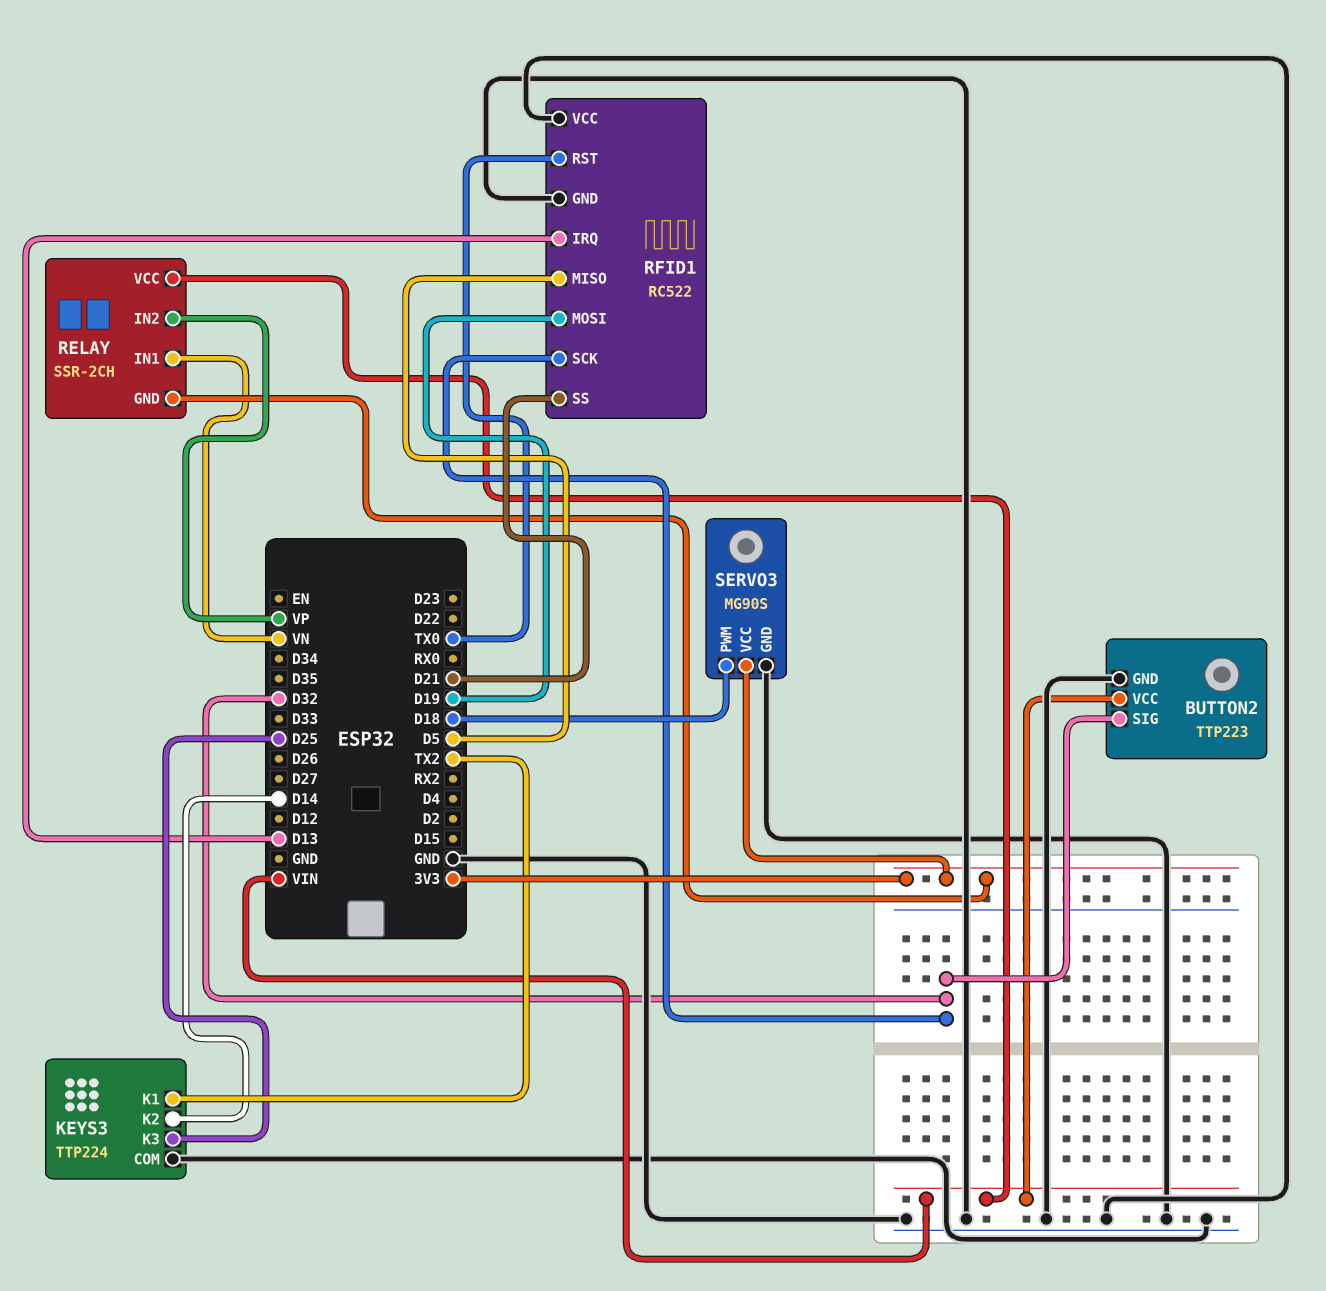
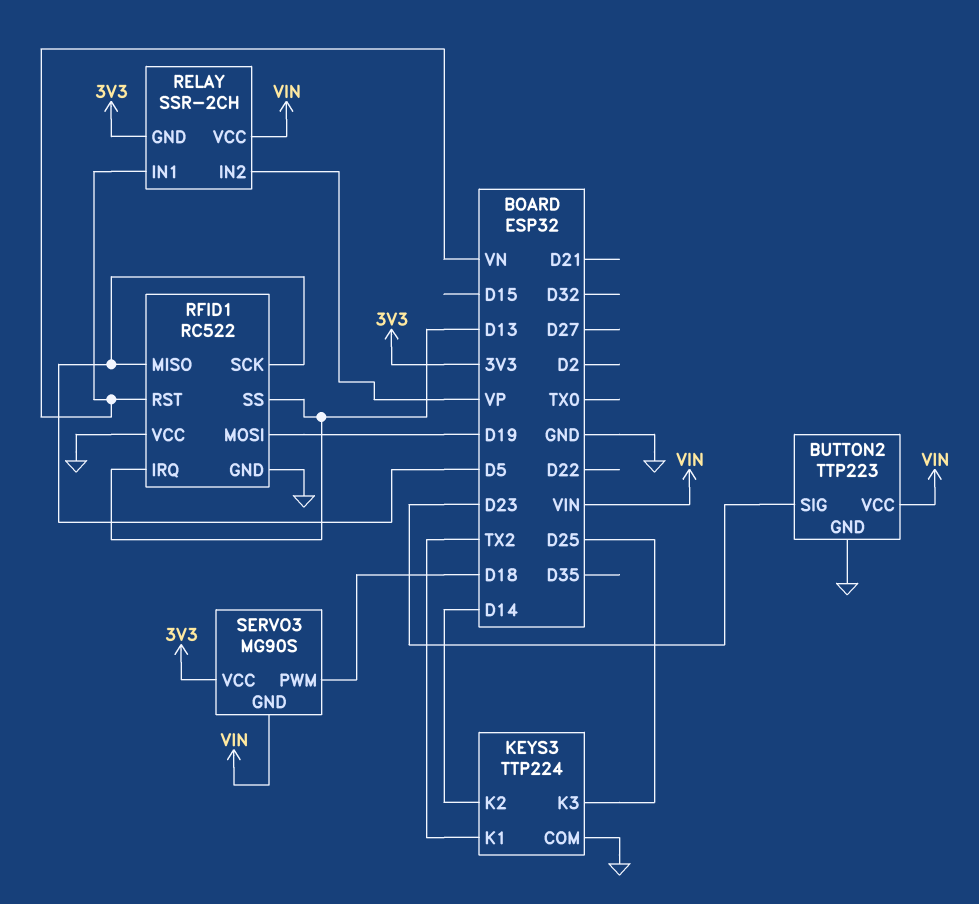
BUTTON2 pin SIG: D32 -> D23
RFID1 pin RST: TX0 -> VN
RFID1 pin SCK: D32 -> D5
RFID1 pin SS: D21 -> D13
SERVO3 pin GND: GND -> VIN

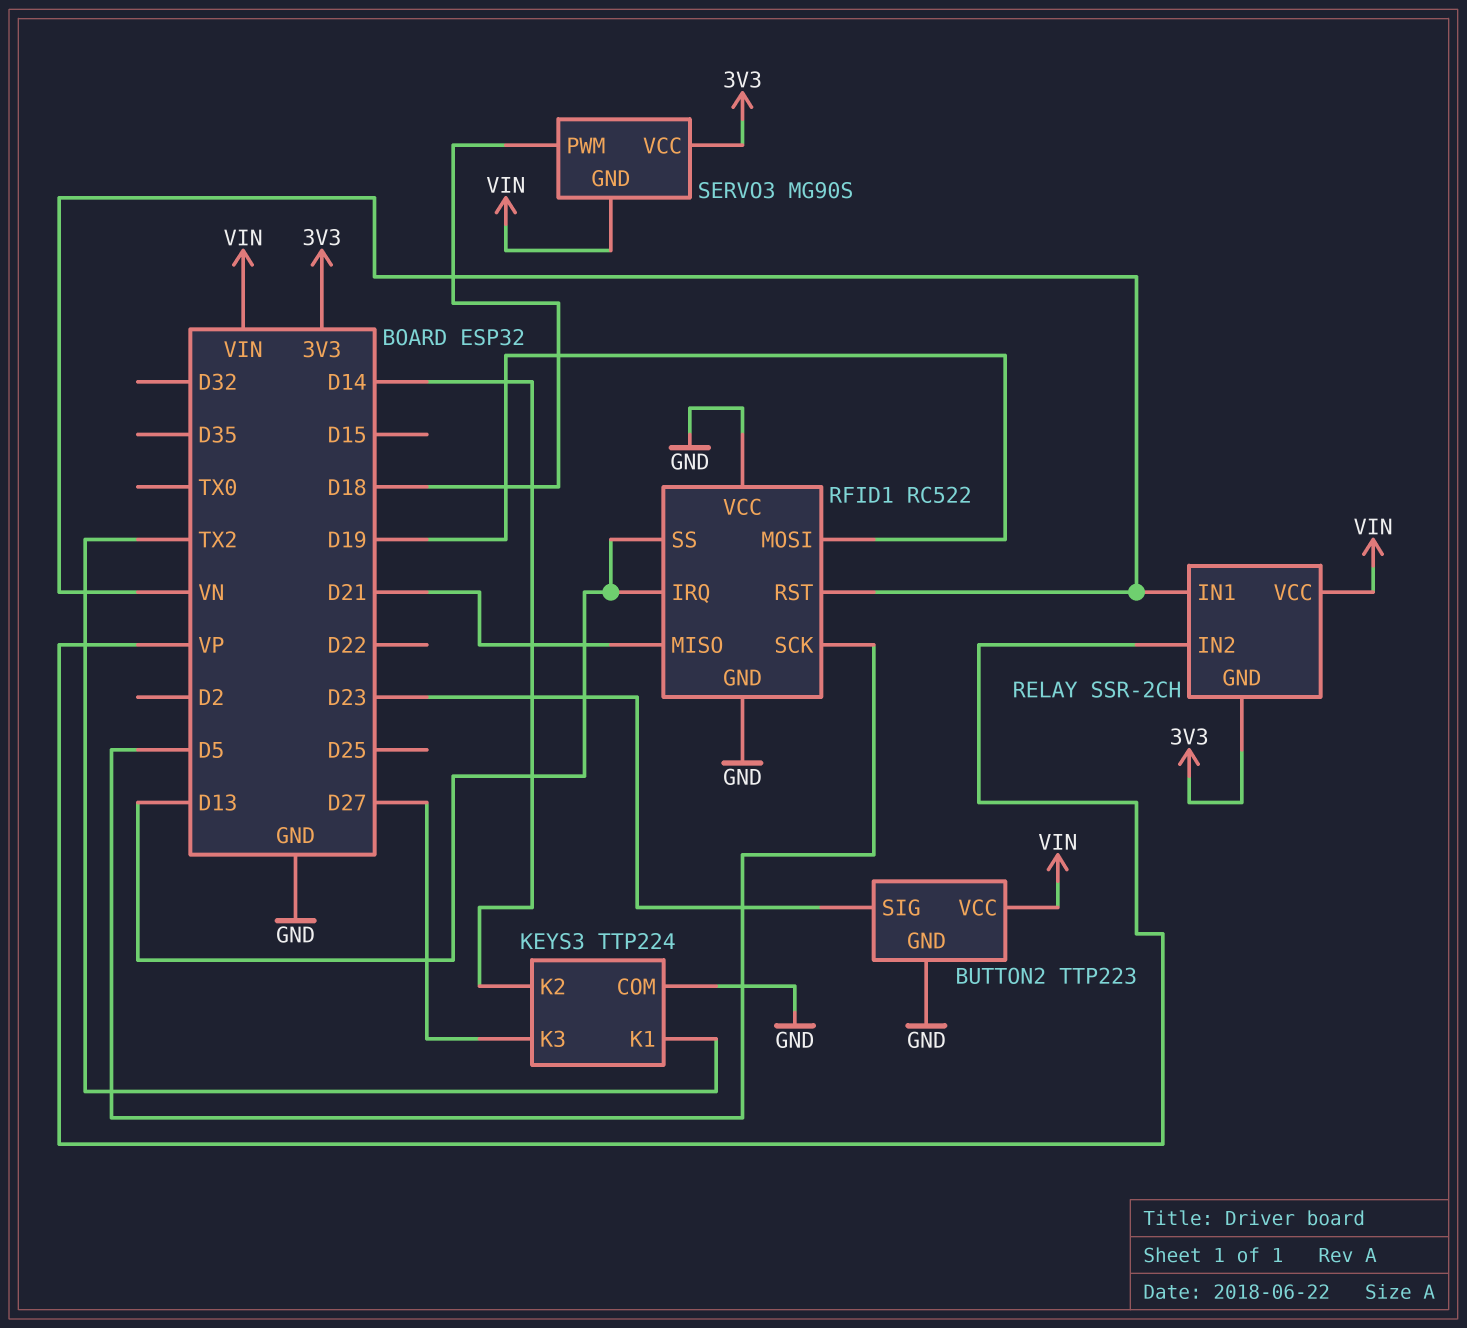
KEYS3 pin K3: D25 -> D27
RFID1 pin MISO: D5 -> D21

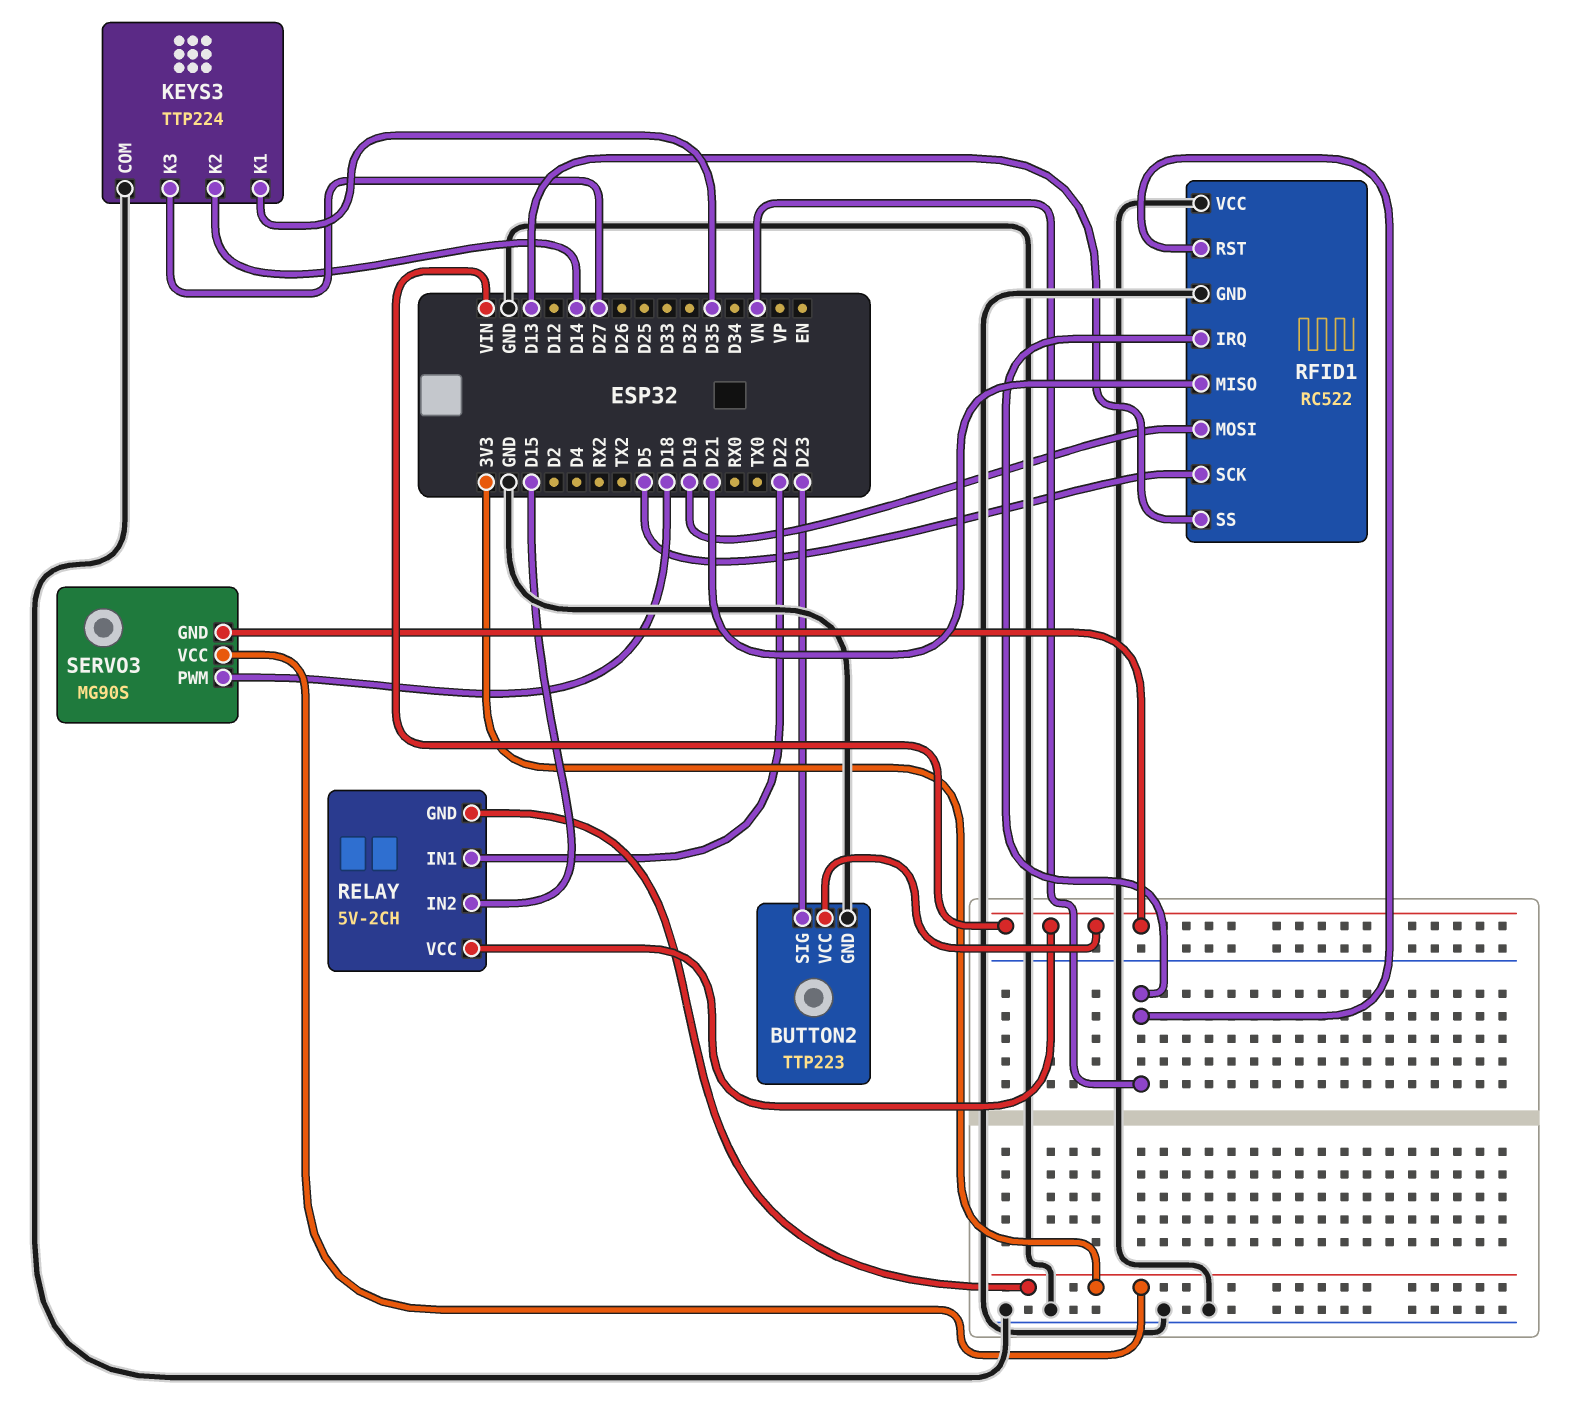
KEYS3 pin K1: TX2 -> D35
RELAY: SSR-2CH -> 5V-2CH
RELAY pin IN1: VN -> D22
RELAY pin IN2: VP -> D15
RFID1 pin IRQ: D13 -> VN

